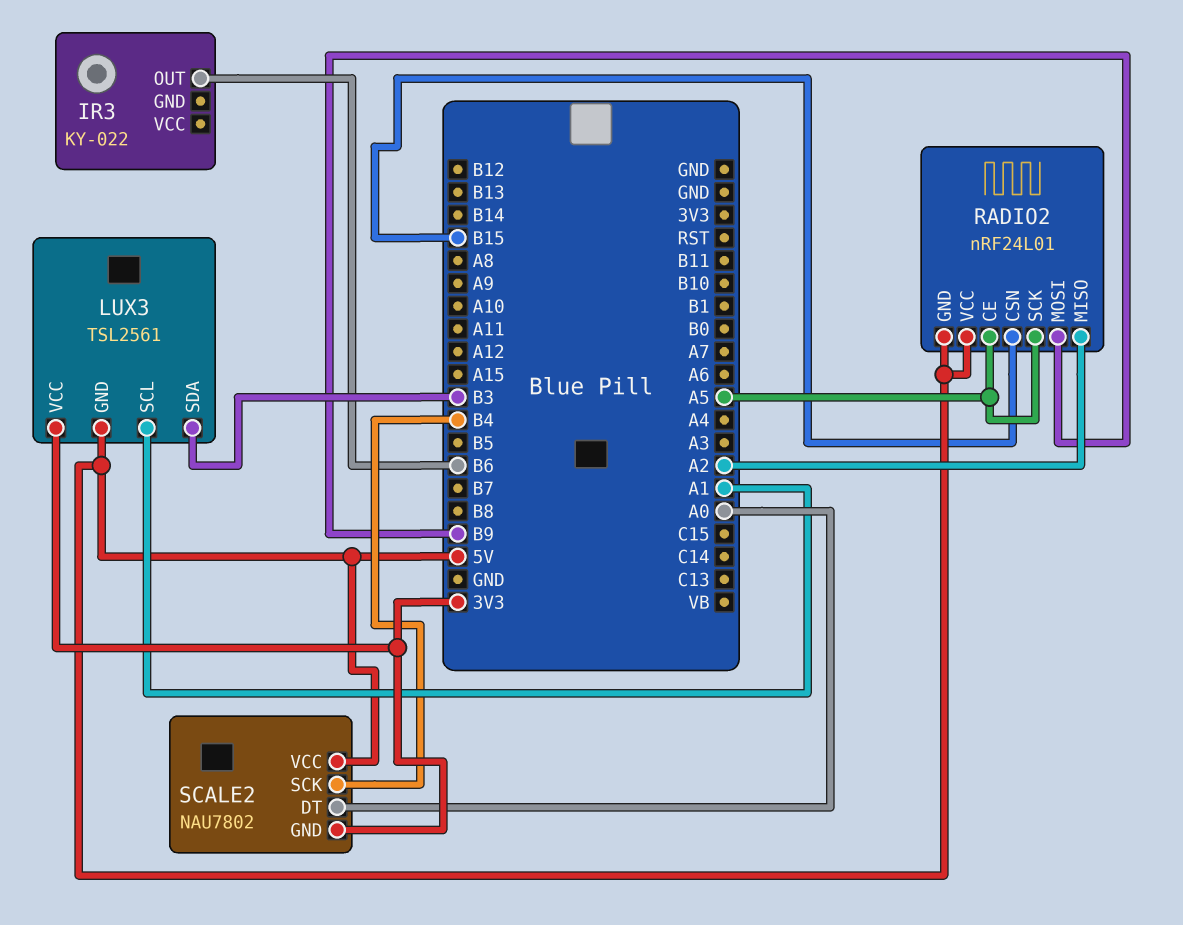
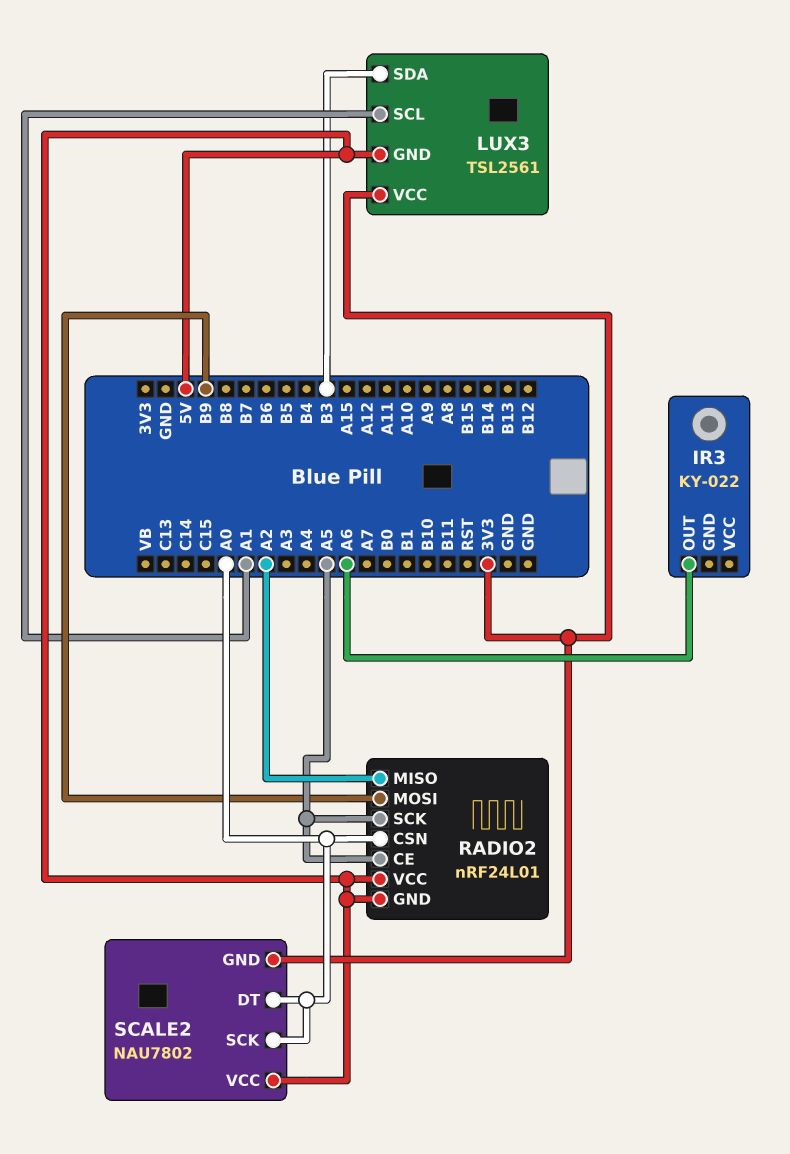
IR3 pin OUT: B6 -> A6
RADIO2 pin CSN: B15 -> A0
SCALE2 pin SCK: B4 -> A0

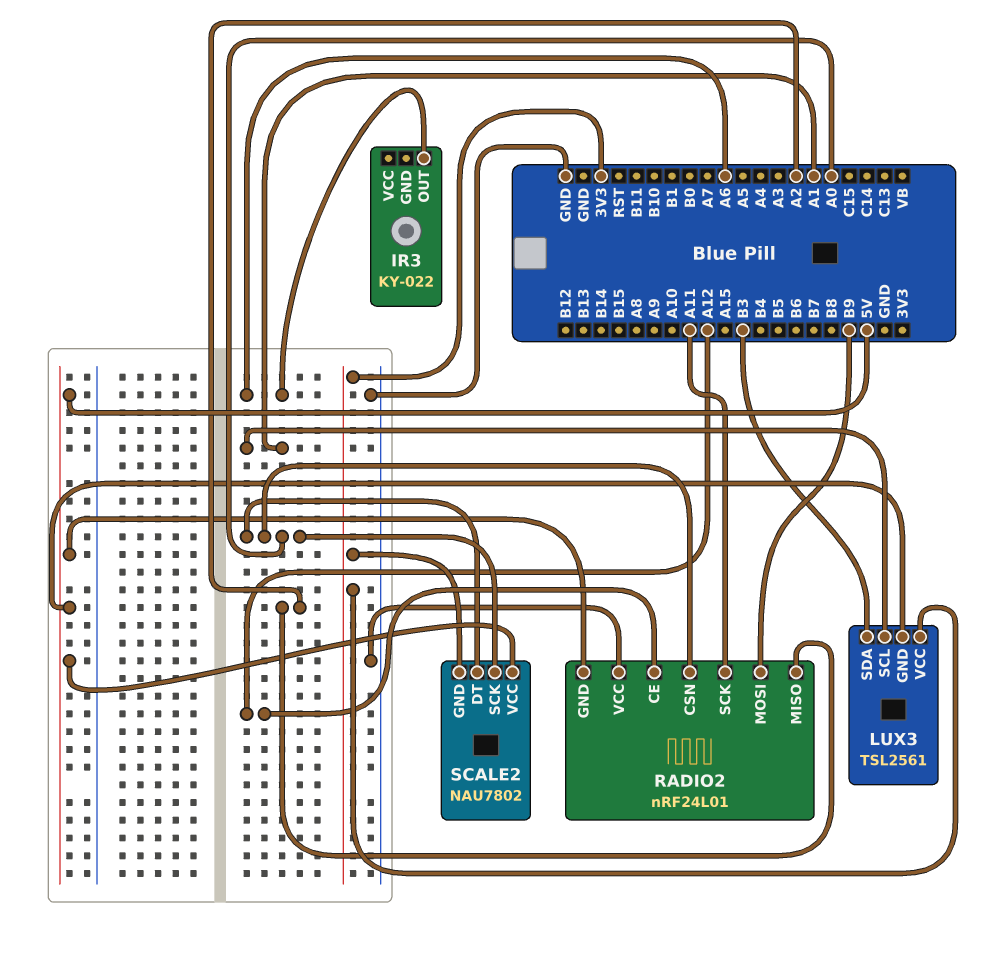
RADIO2 pin CE: A5 -> A12
RADIO2 pin SCK: A5 -> A11
RADIO2 pin VCC: 5V -> GND

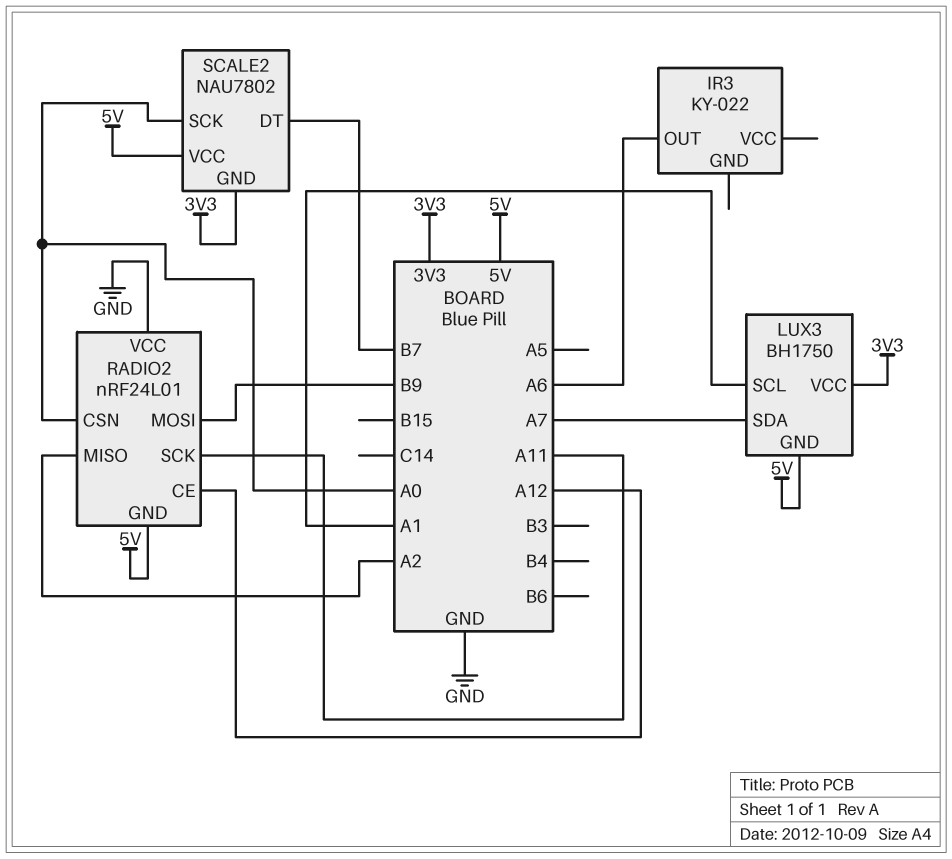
LUX3: TSL2561 -> BH1750
LUX3 pin SDA: B3 -> A7
SCALE2 pin DT: A0 -> B7

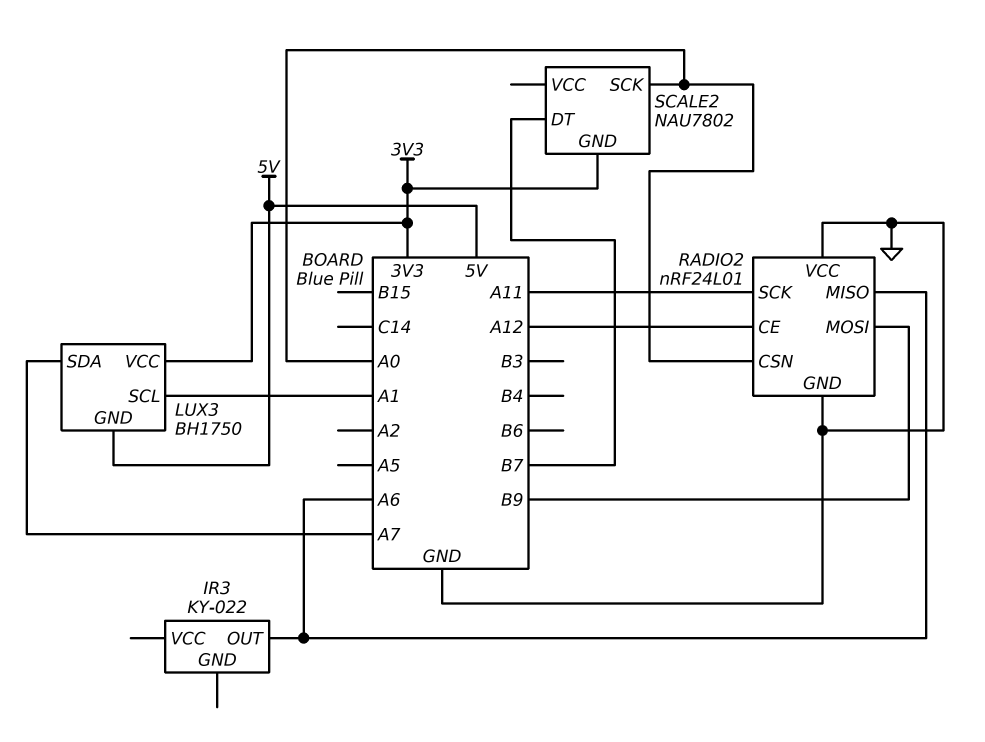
RADIO2 pin GND: 5V -> GND
RADIO2 pin MISO: A2 -> A6
SCALE2 pin VCC: 5V -> none

